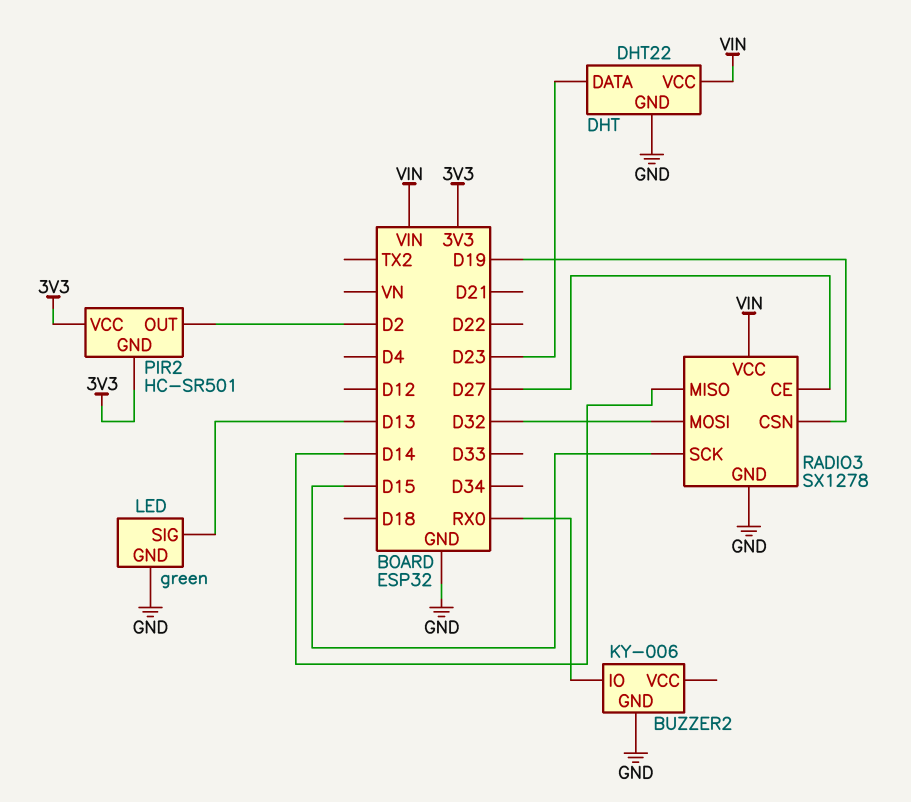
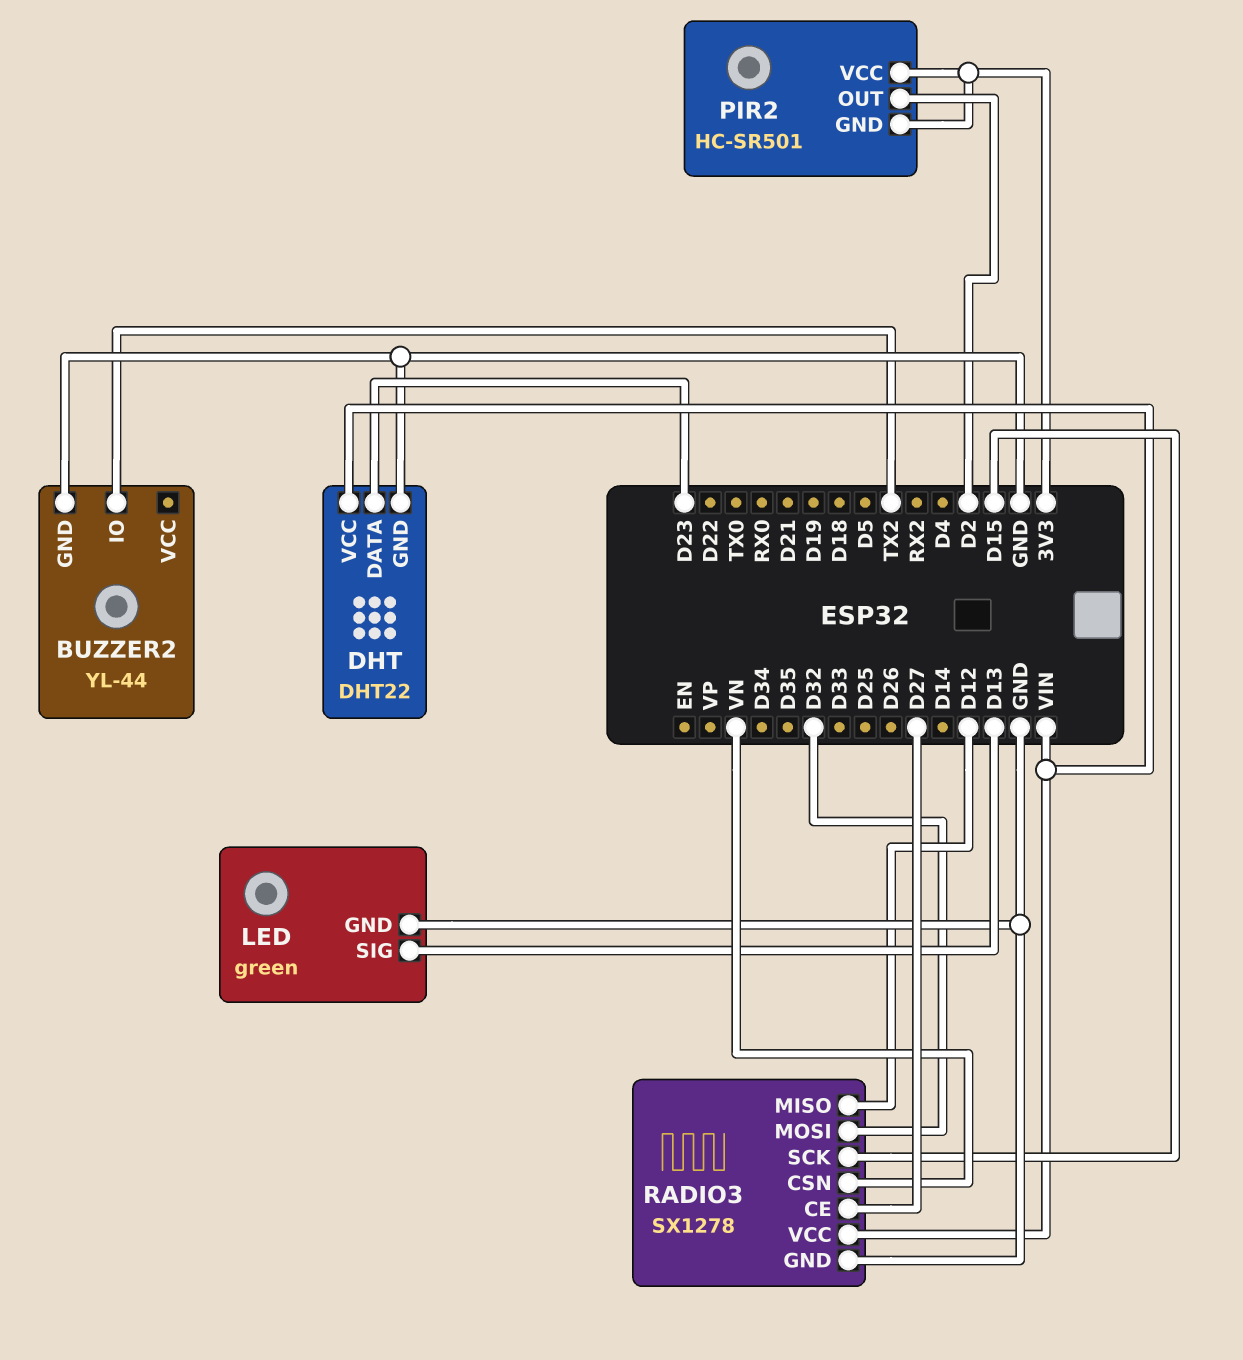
BUZZER2: KY-006 -> YL-44
BUZZER2 pin IO: RX0 -> TX2
RADIO3 pin CSN: D19 -> VN
RADIO3 pin MISO: D14 -> D12

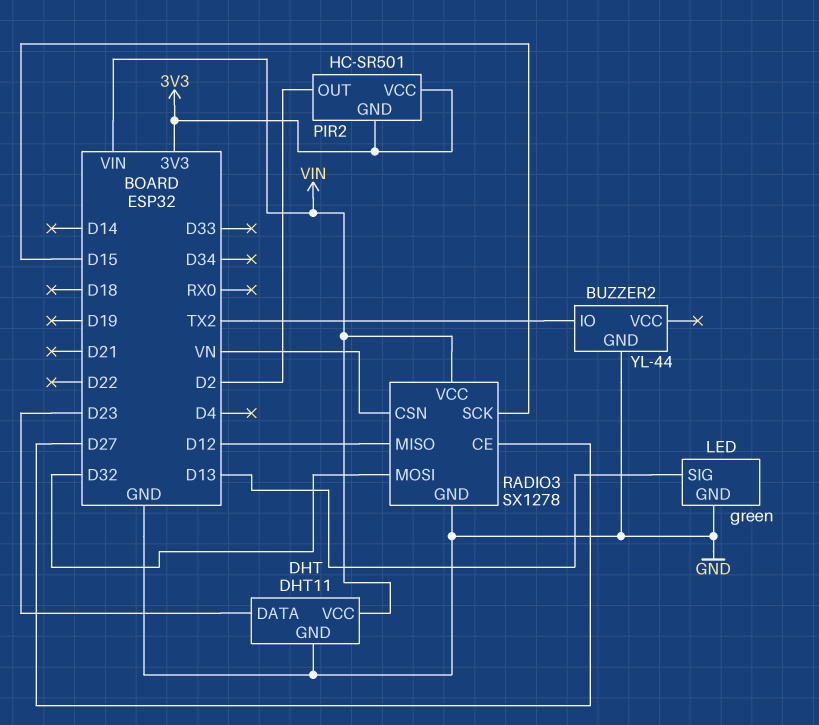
DHT: DHT22 -> DHT11

